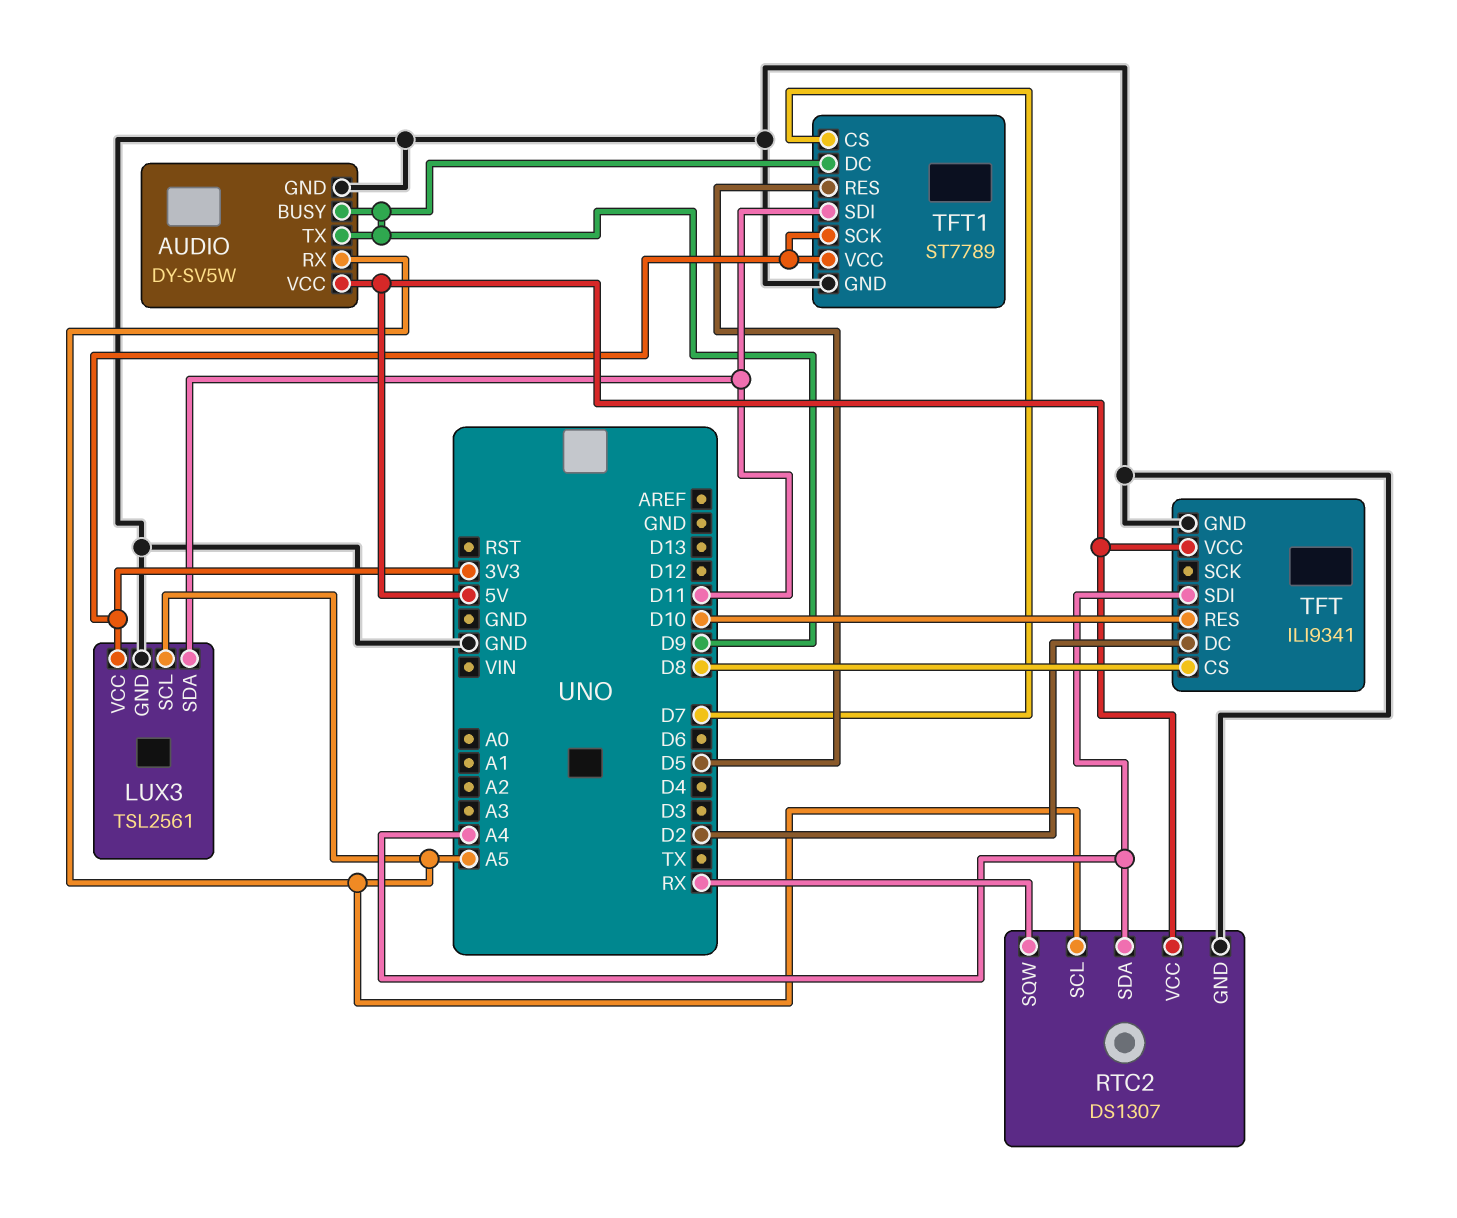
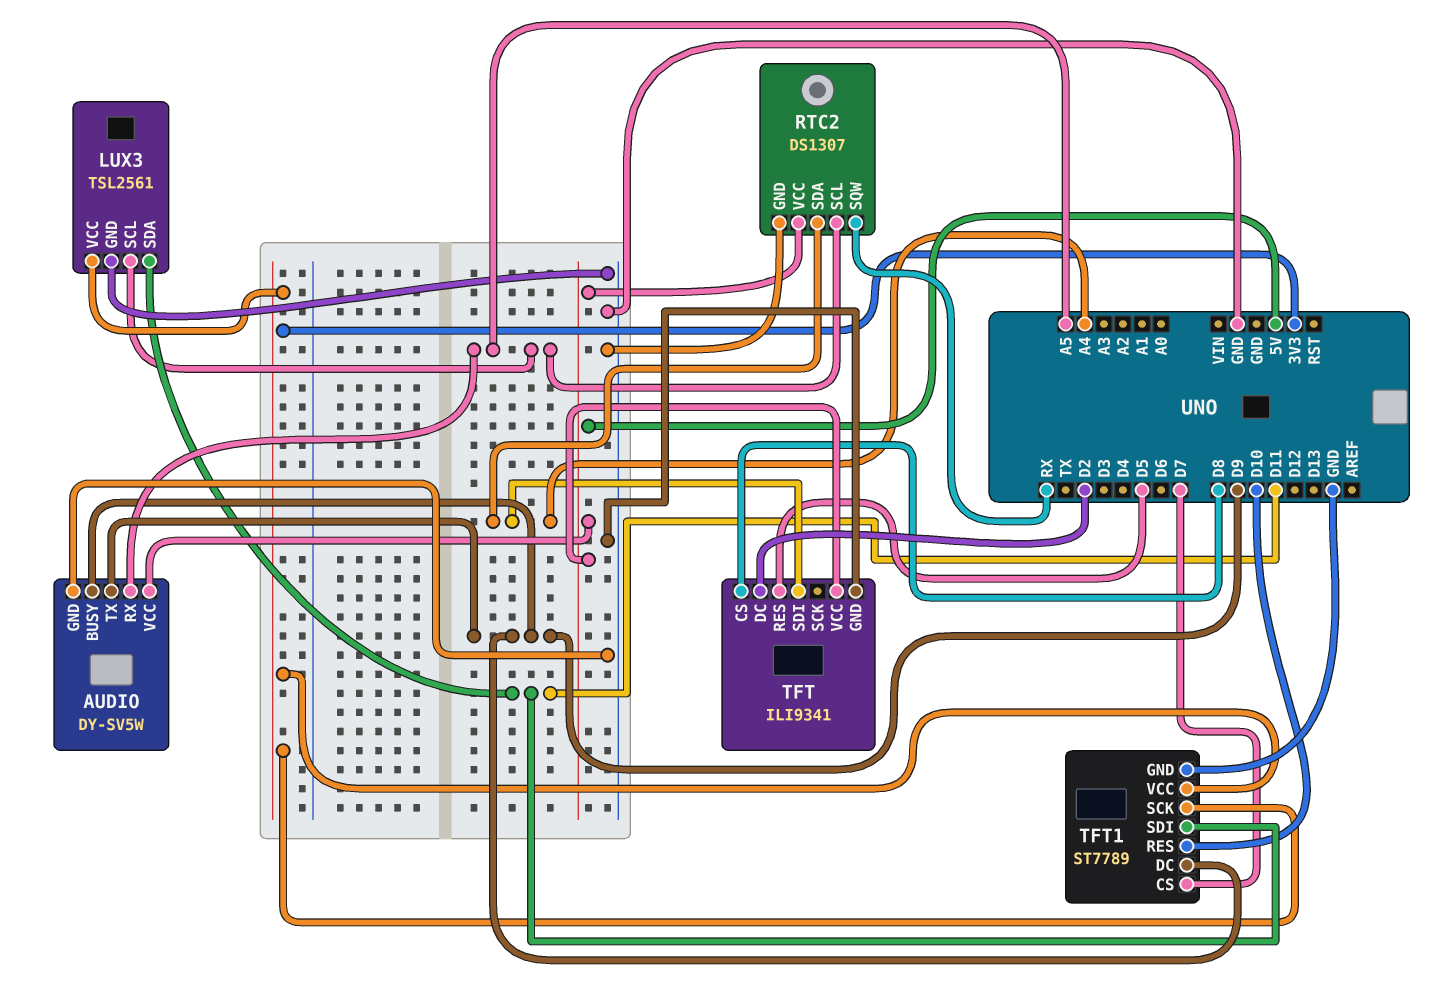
TFT pin RES: D10 -> D5
TFT1 pin RES: D5 -> D10

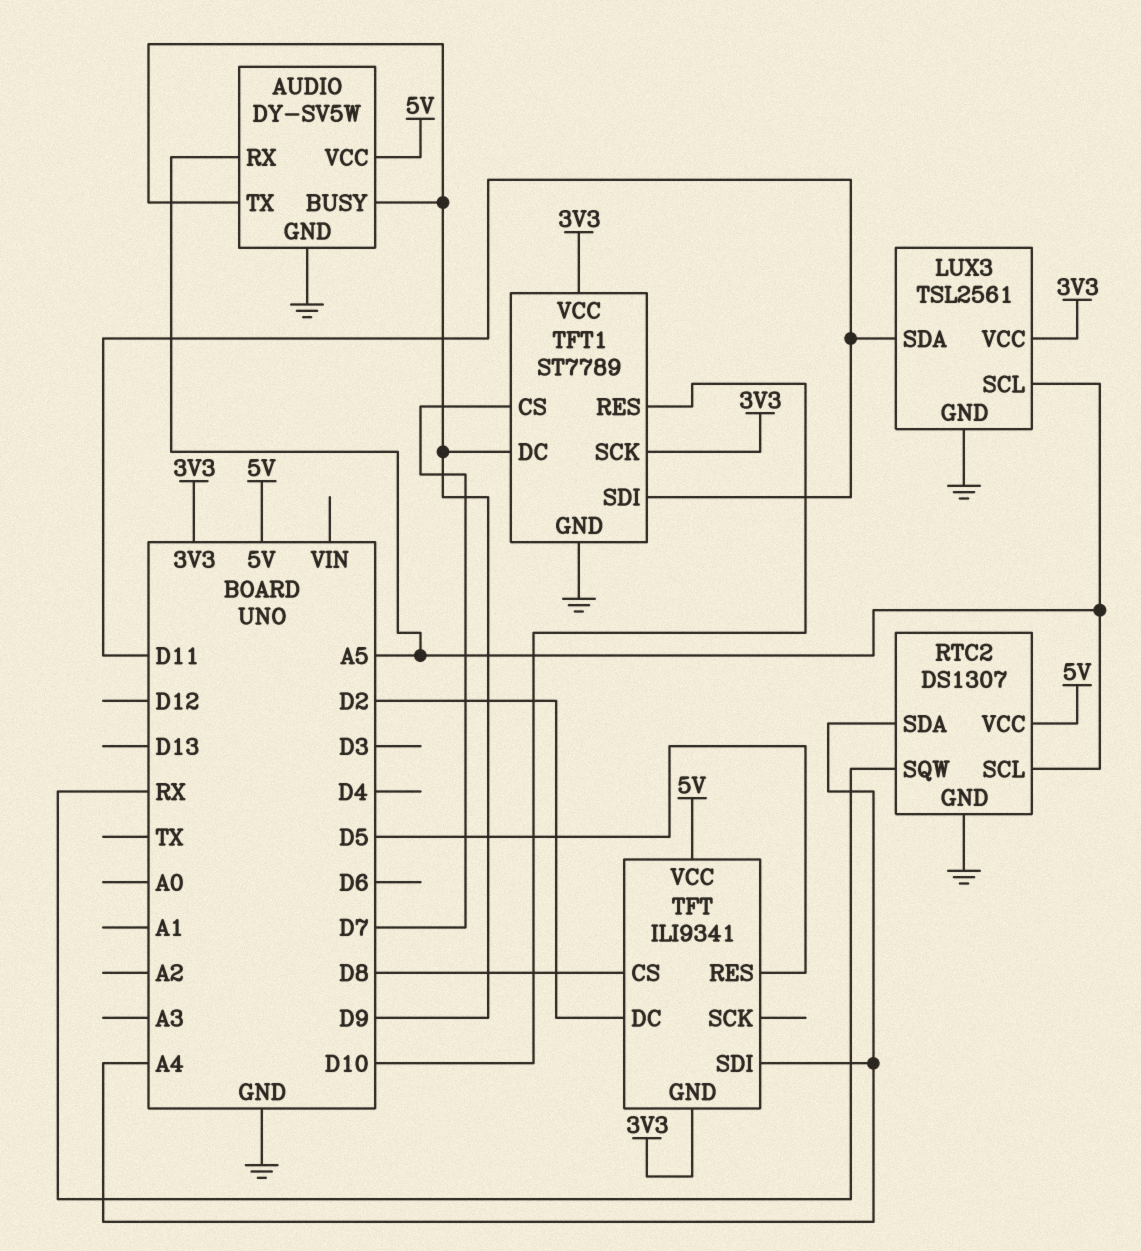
TFT pin GND: GND -> 3V3

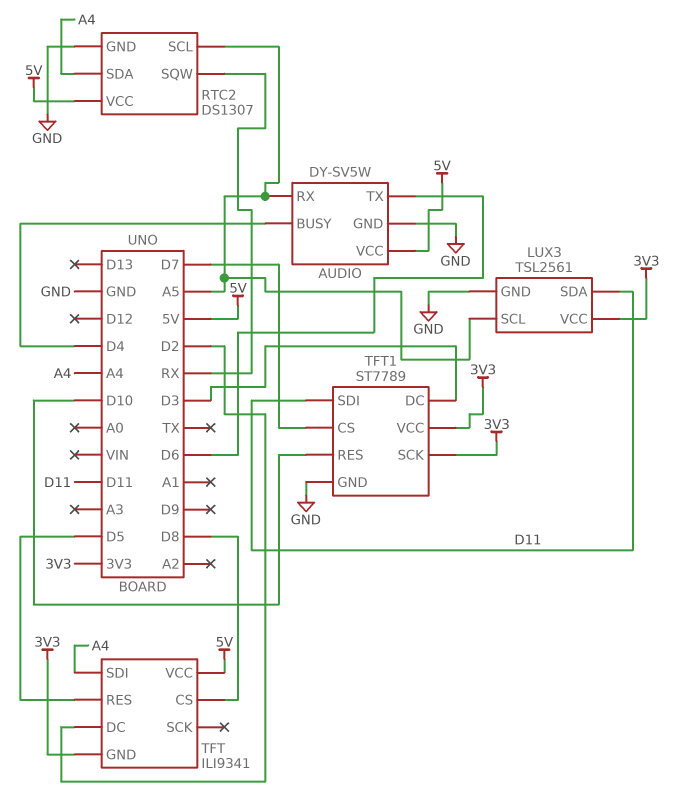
AUDIO pin BUSY: D9 -> D4
AUDIO pin TX: D9 -> D6
TFT1 pin DC: D9 -> D3

